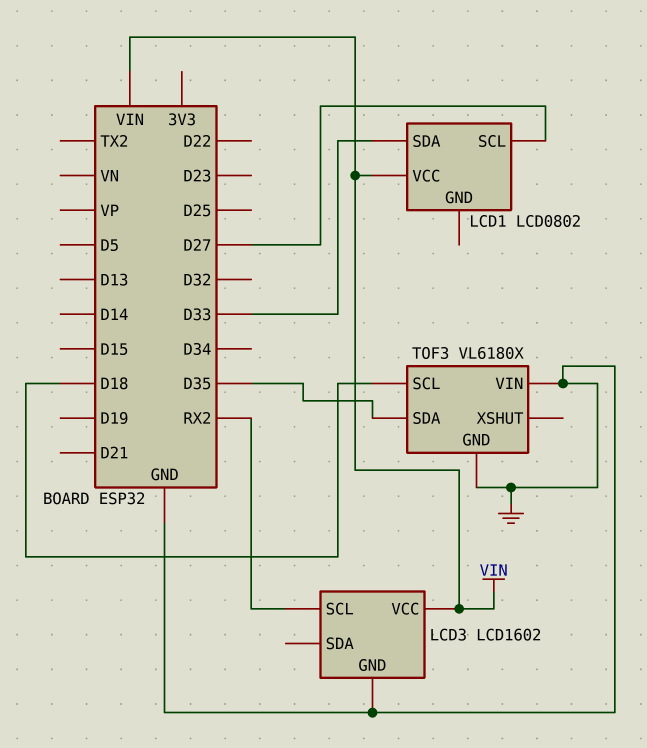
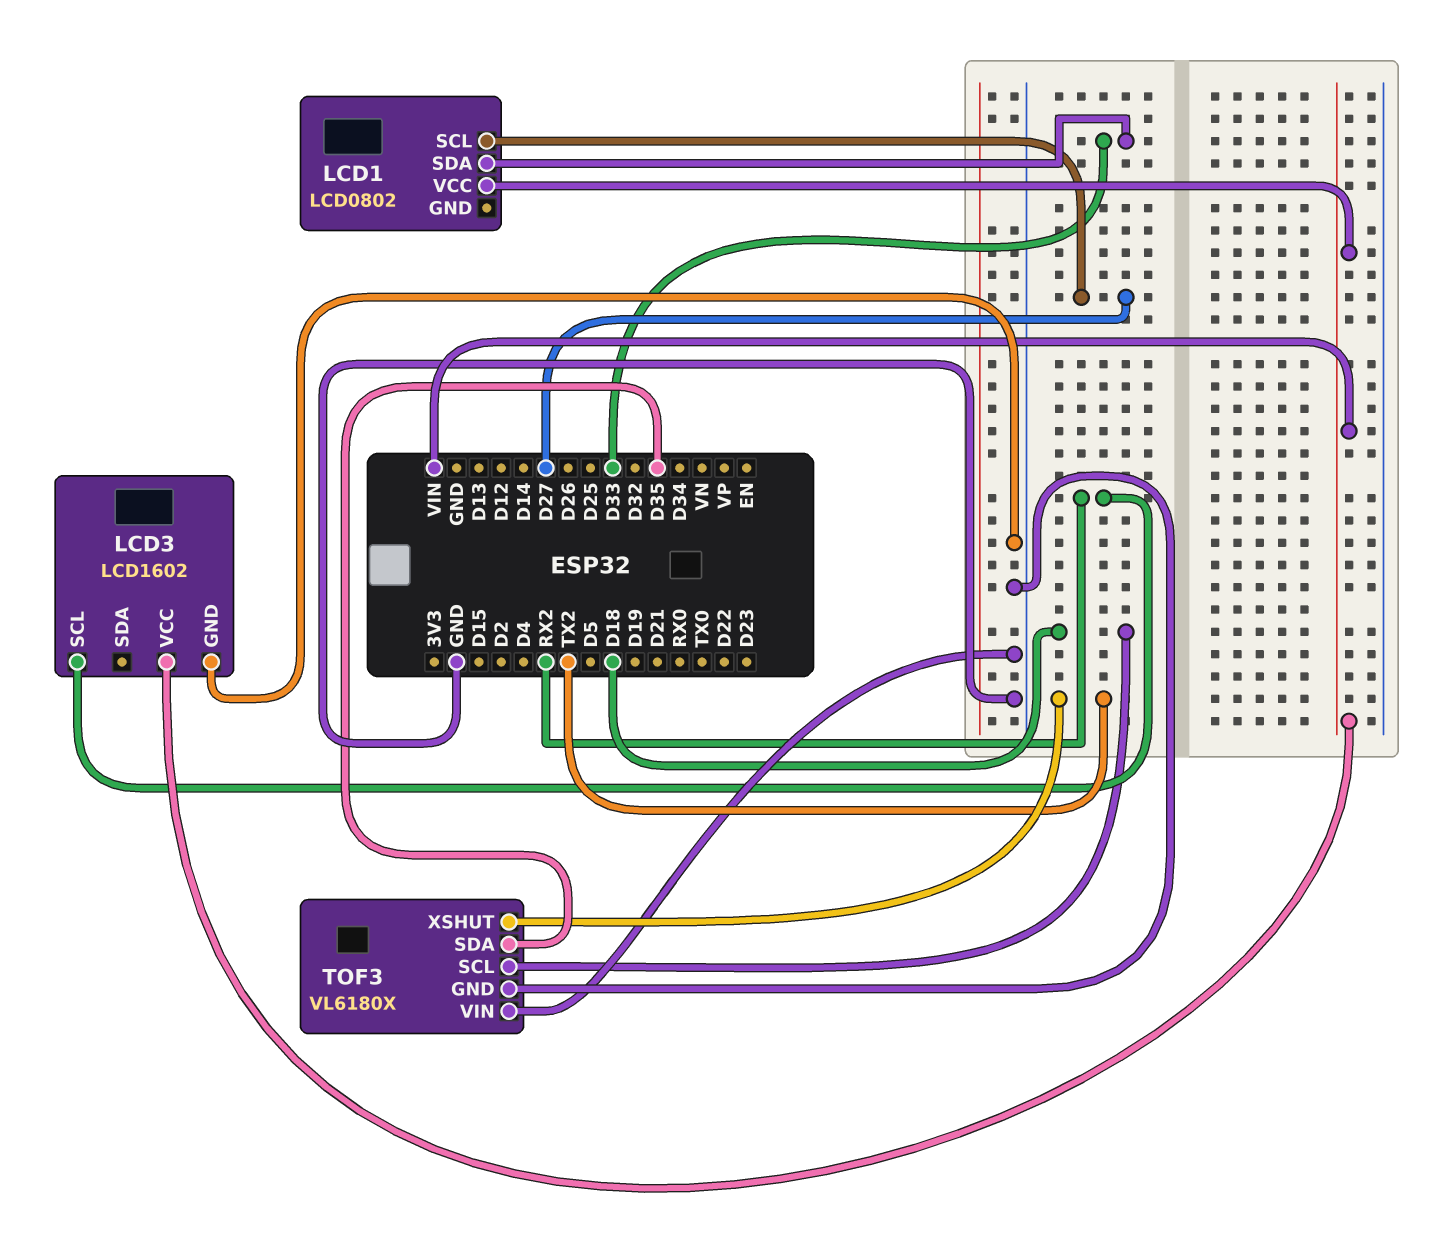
TOF3 pin XSHUT: none -> TX2

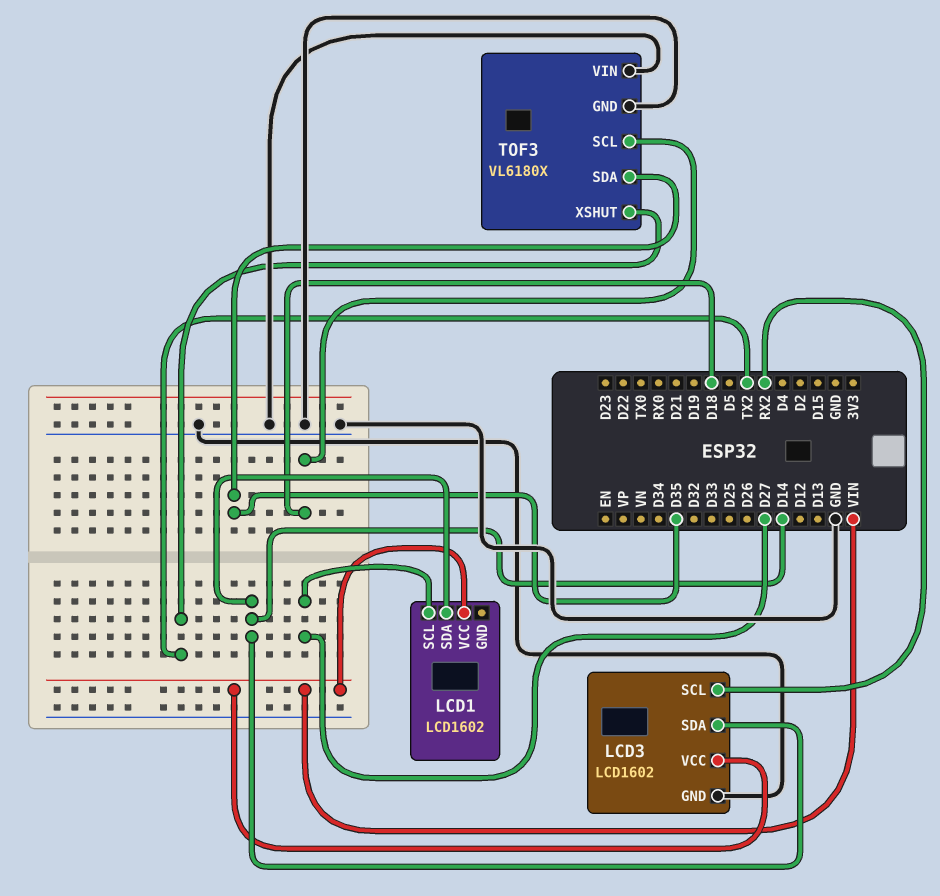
LCD1: LCD0802 -> LCD1602
LCD1 pin SDA: D33 -> D14
LCD3 pin SDA: none -> D14

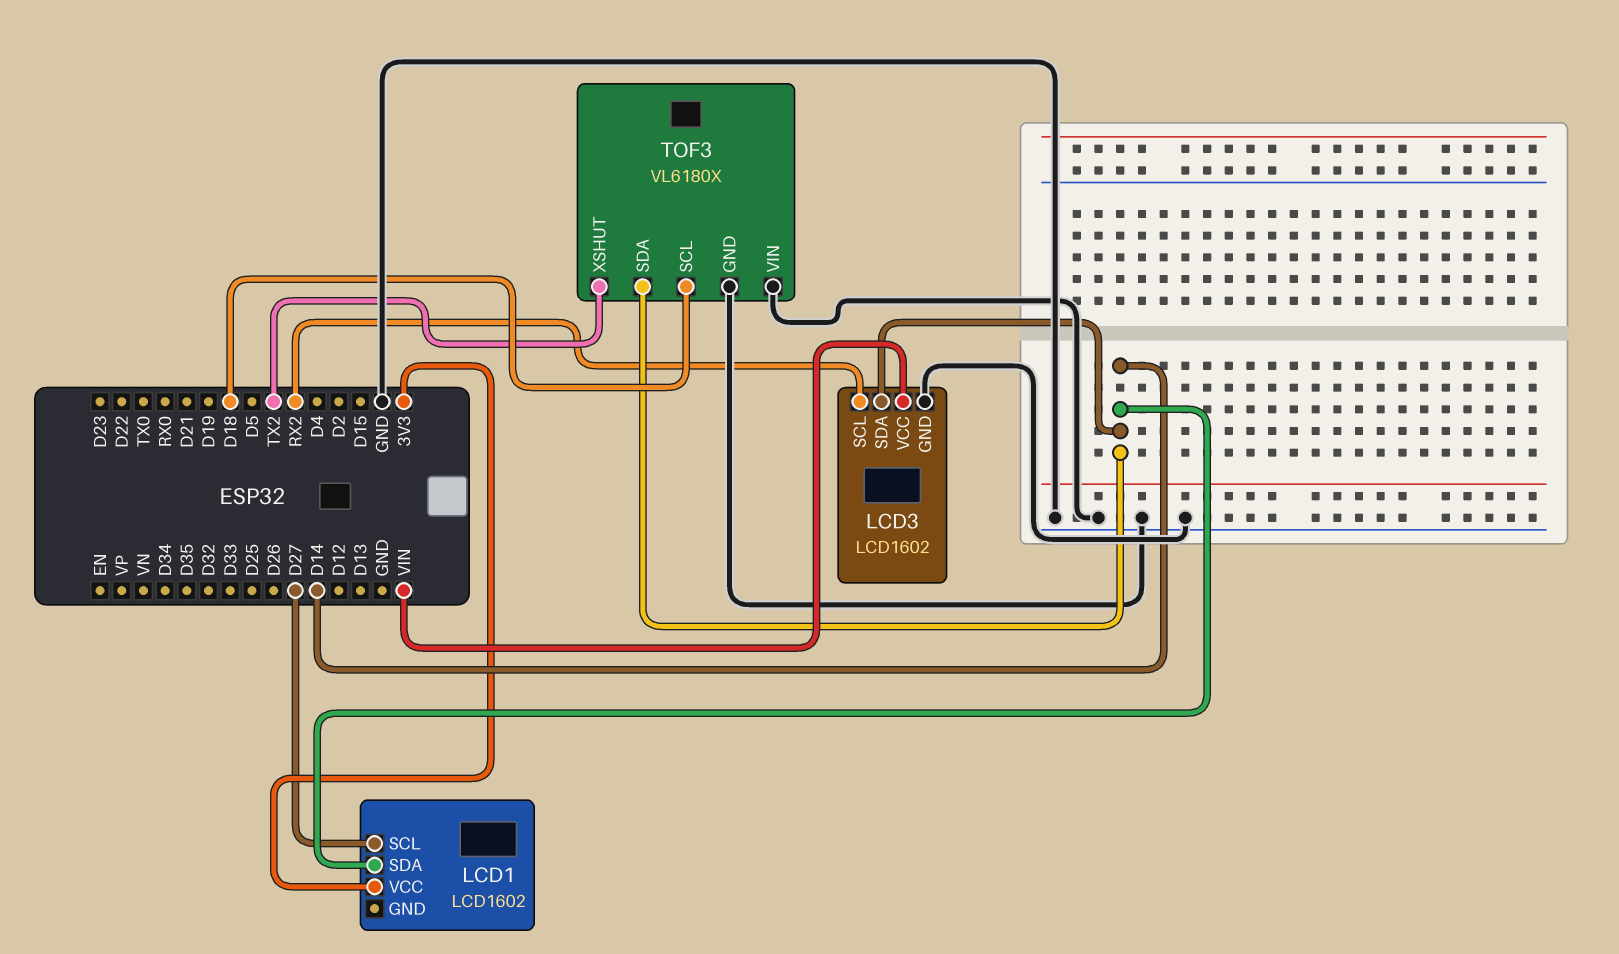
LCD1 pin VCC: VIN -> 3V3
TOF3 pin SDA: D35 -> D14

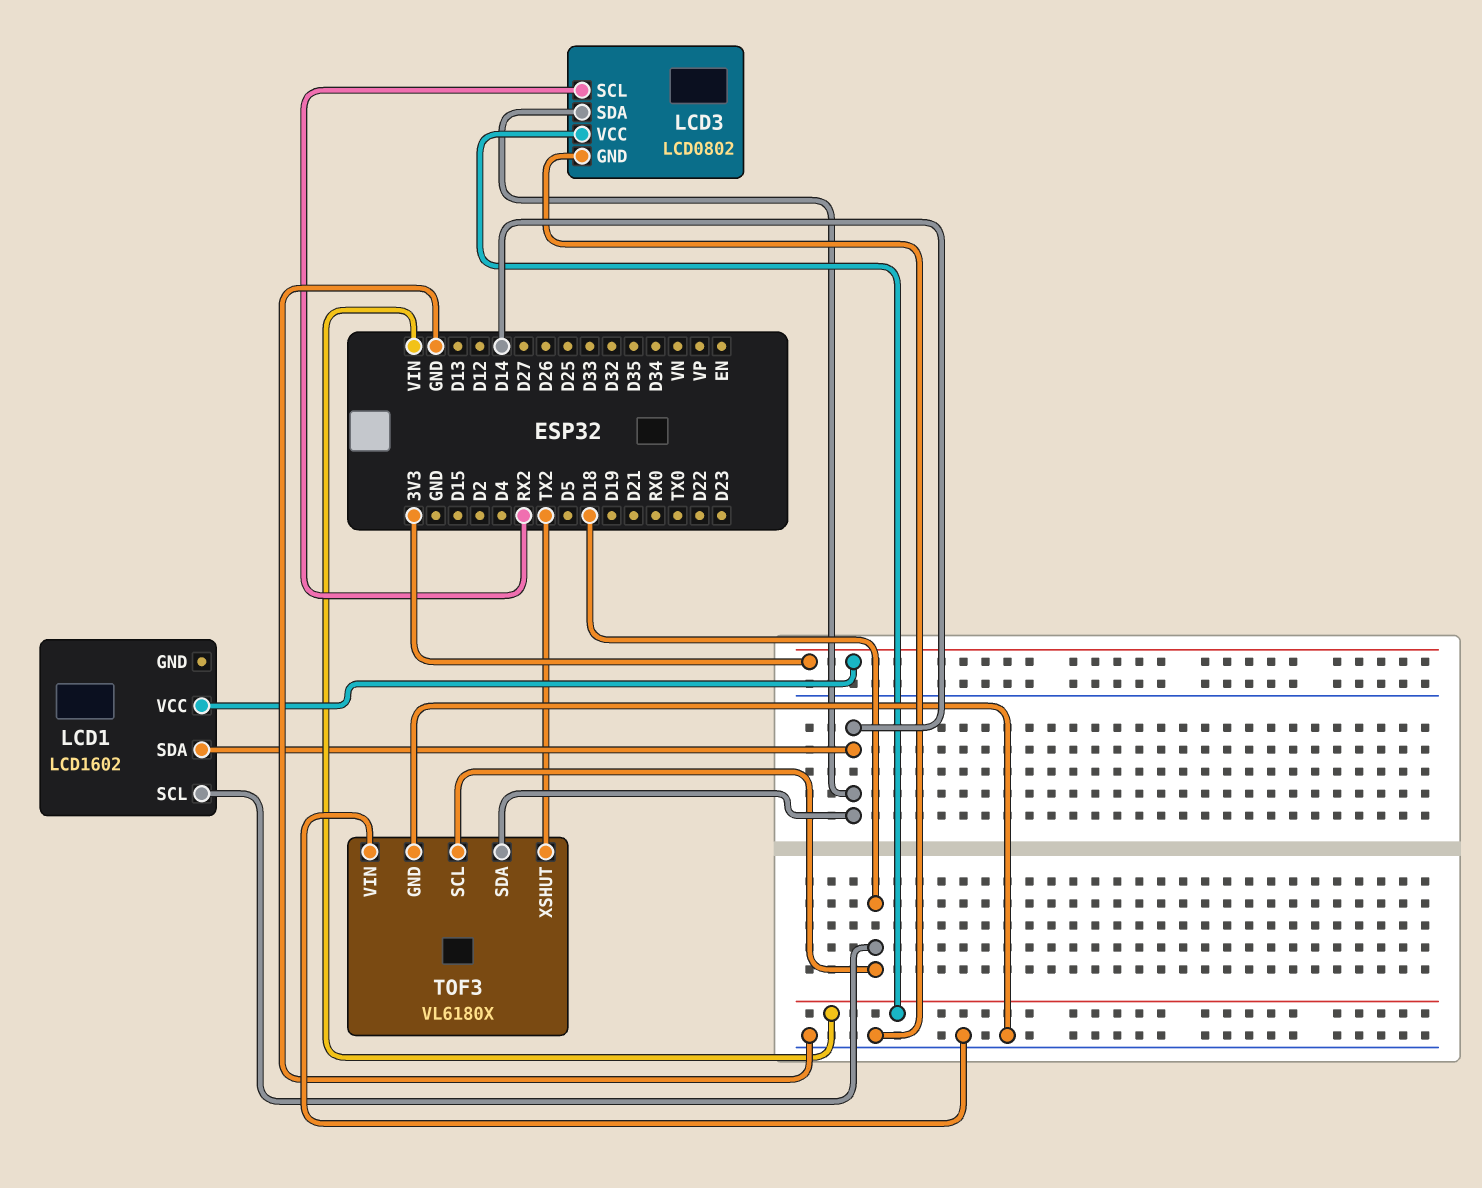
LCD1 pin SCL: D27 -> D18
LCD3: LCD1602 -> LCD0802

